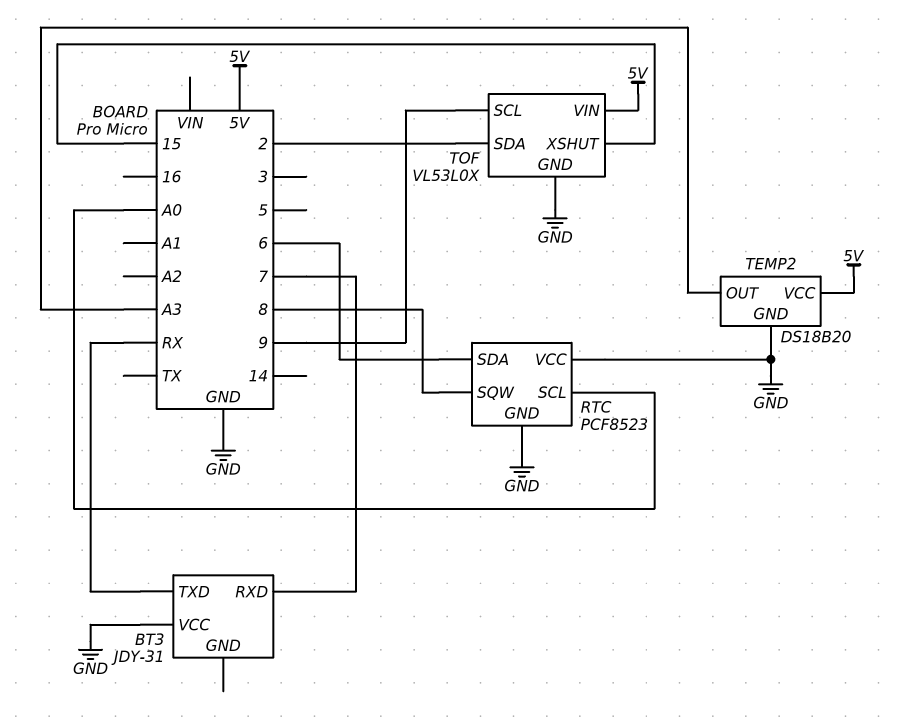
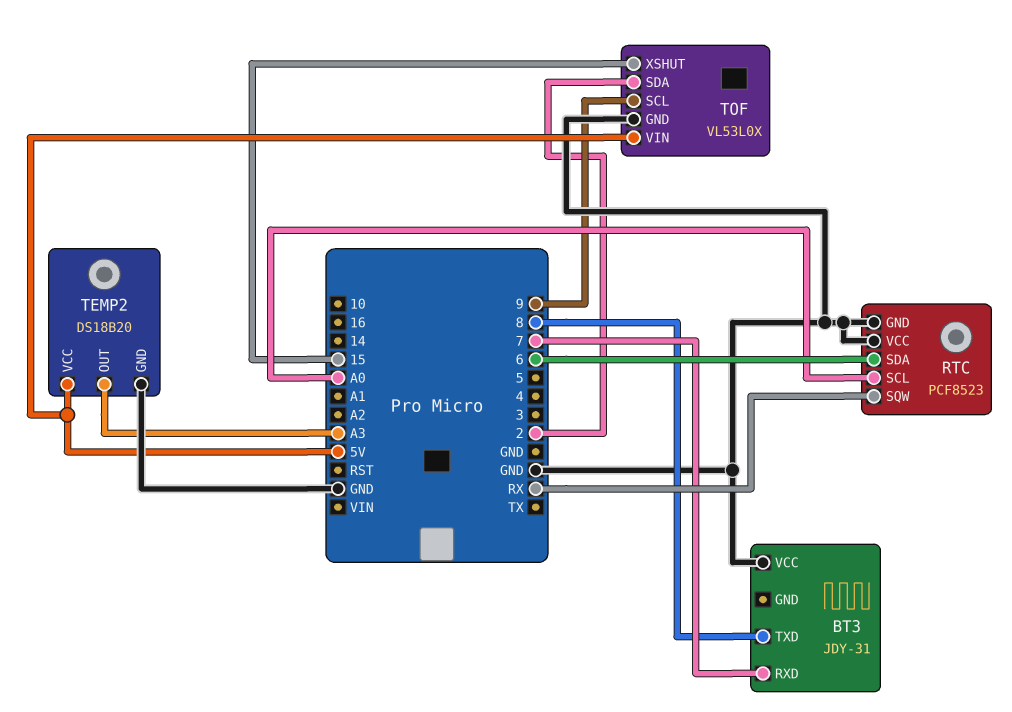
BT3 pin TXD: RX -> 8
RTC pin SQW: 8 -> RX

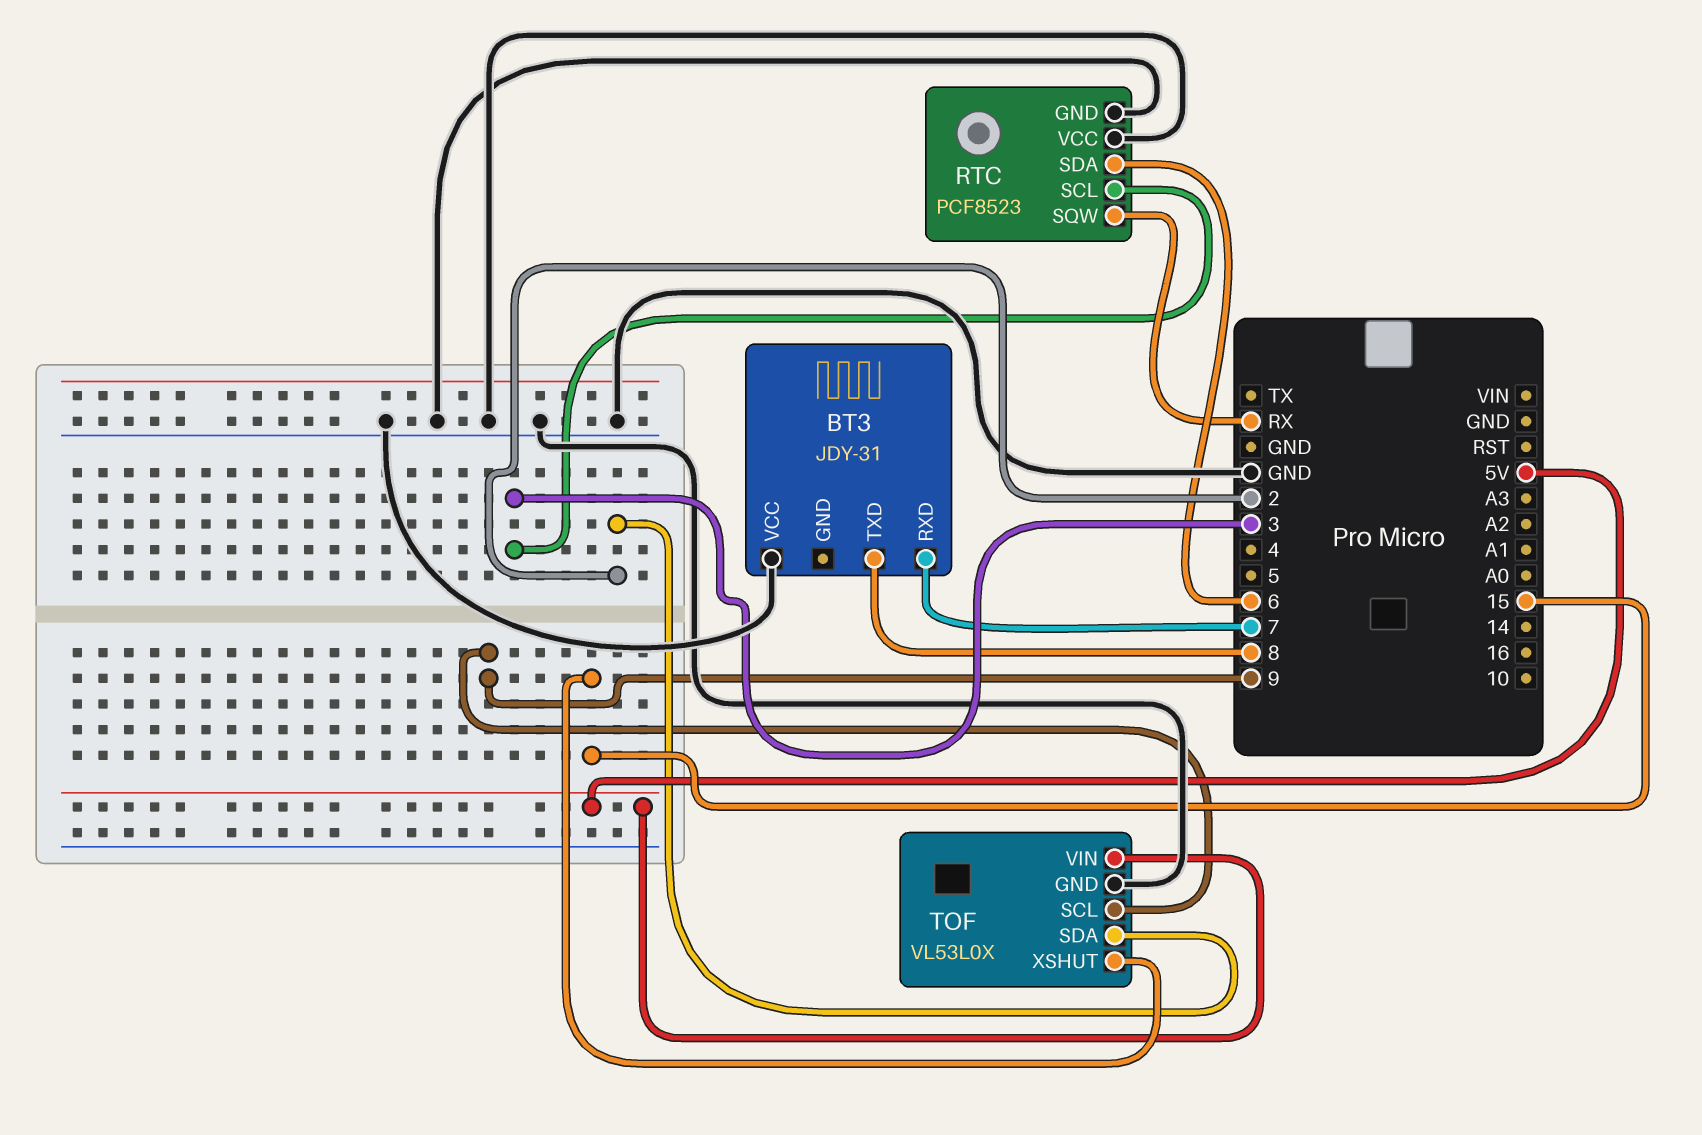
RTC pin SCL: A0 -> 3
TEMP2: DS18B20 -> none
TEMP2 pin GND: GND -> none
TEMP2 pin OUT: A3 -> none
TEMP2 pin VCC: 5V -> none

